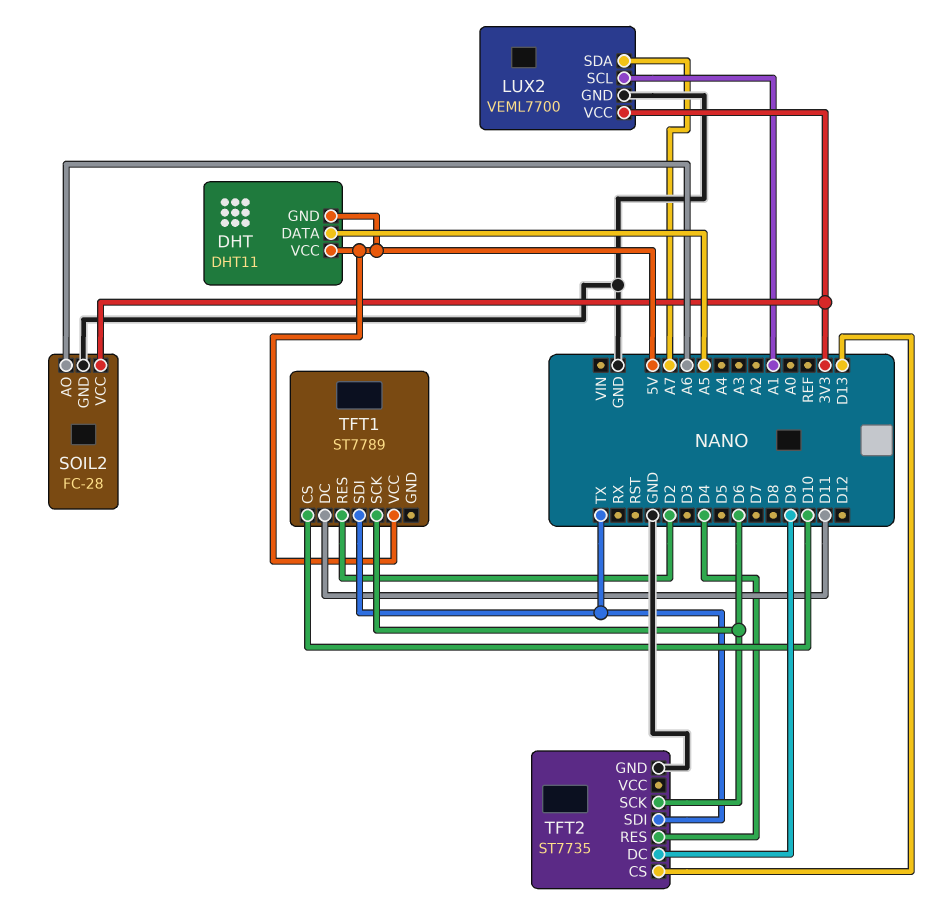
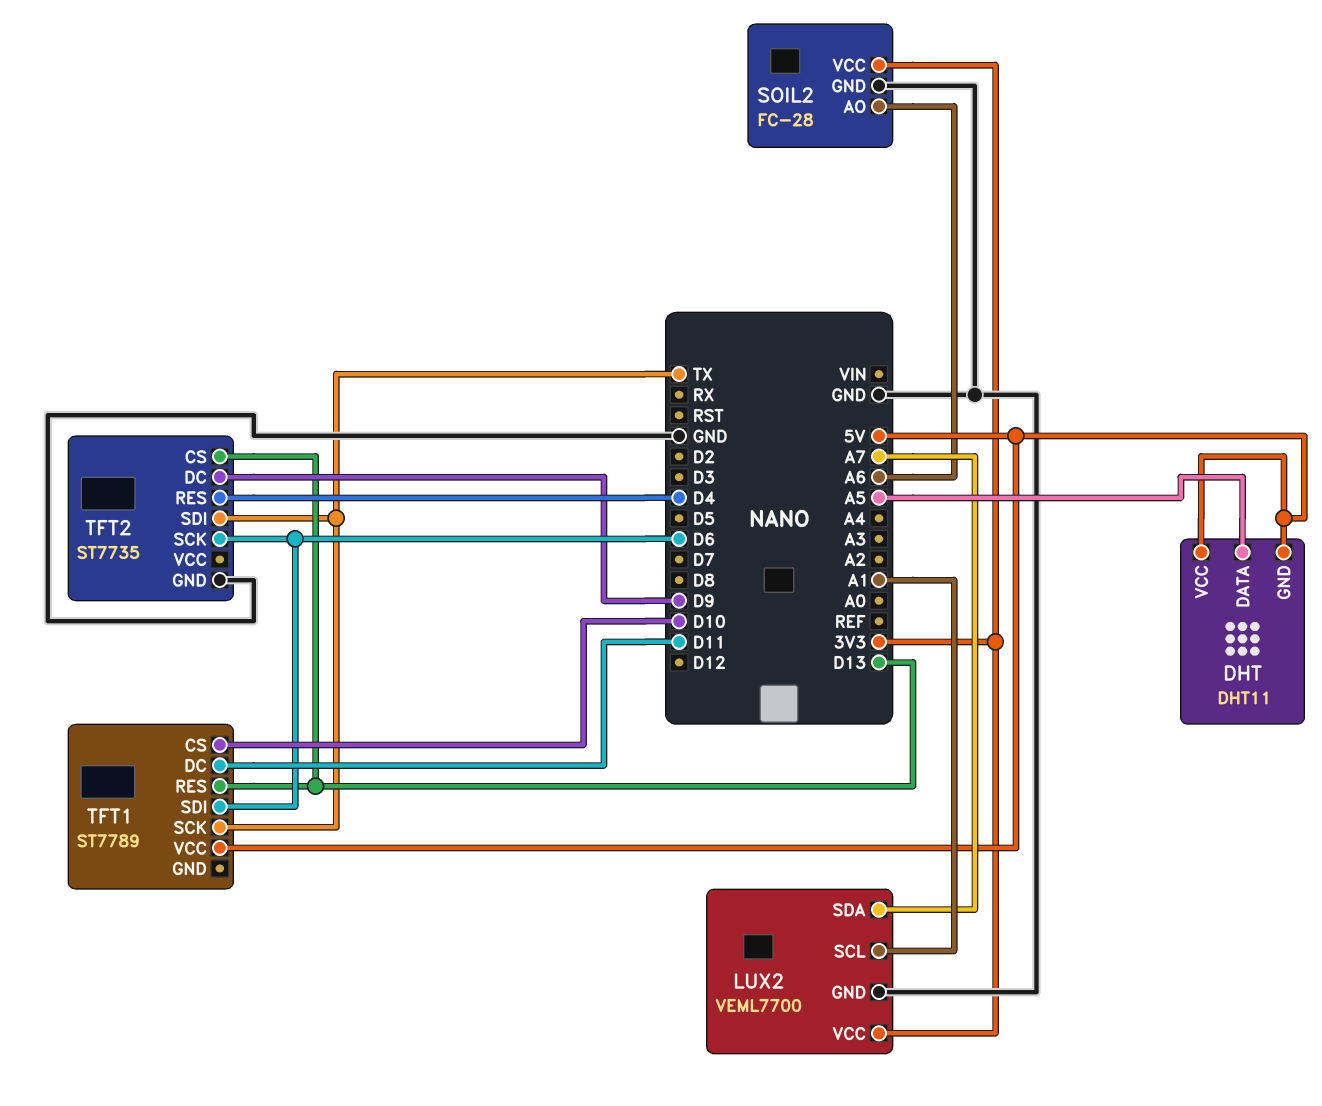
TFT1 pin RES: D2 -> D13
TFT1 pin SCK: D6 -> TX
TFT1 pin SDI: TX -> D6

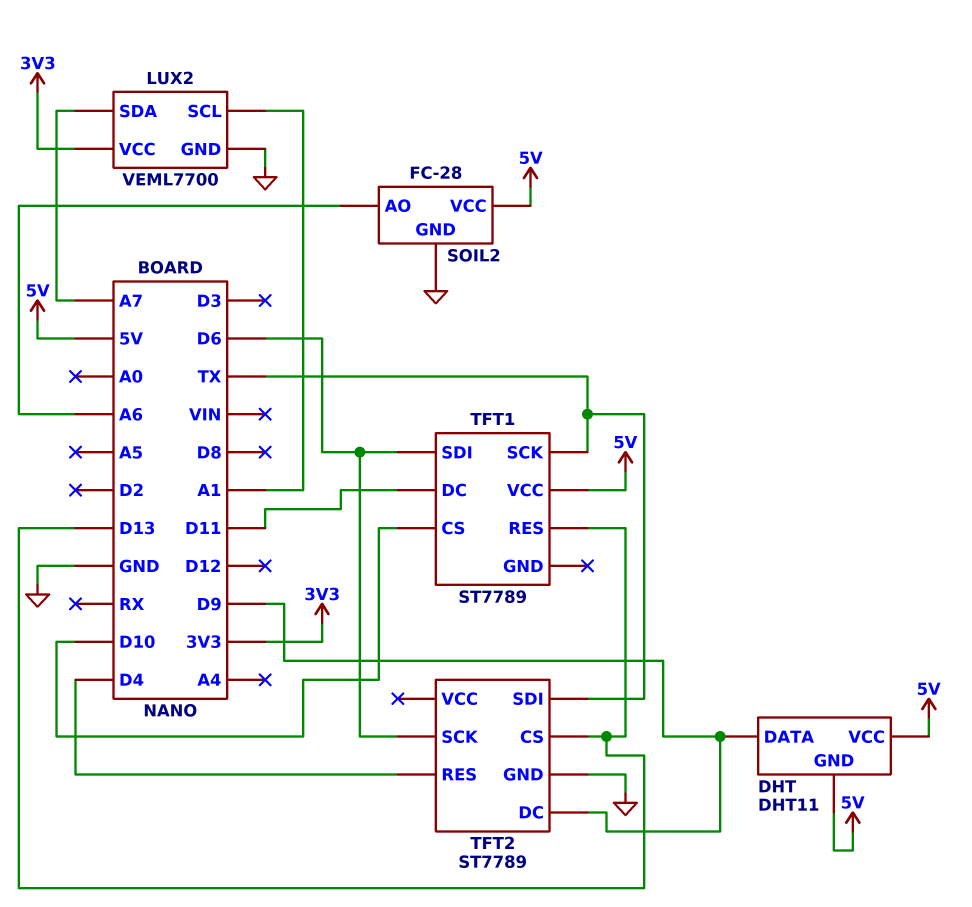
DHT pin DATA: A5 -> D9
SOIL2 pin VCC: 3V3 -> 5V
TFT2: ST7735 -> ST7789

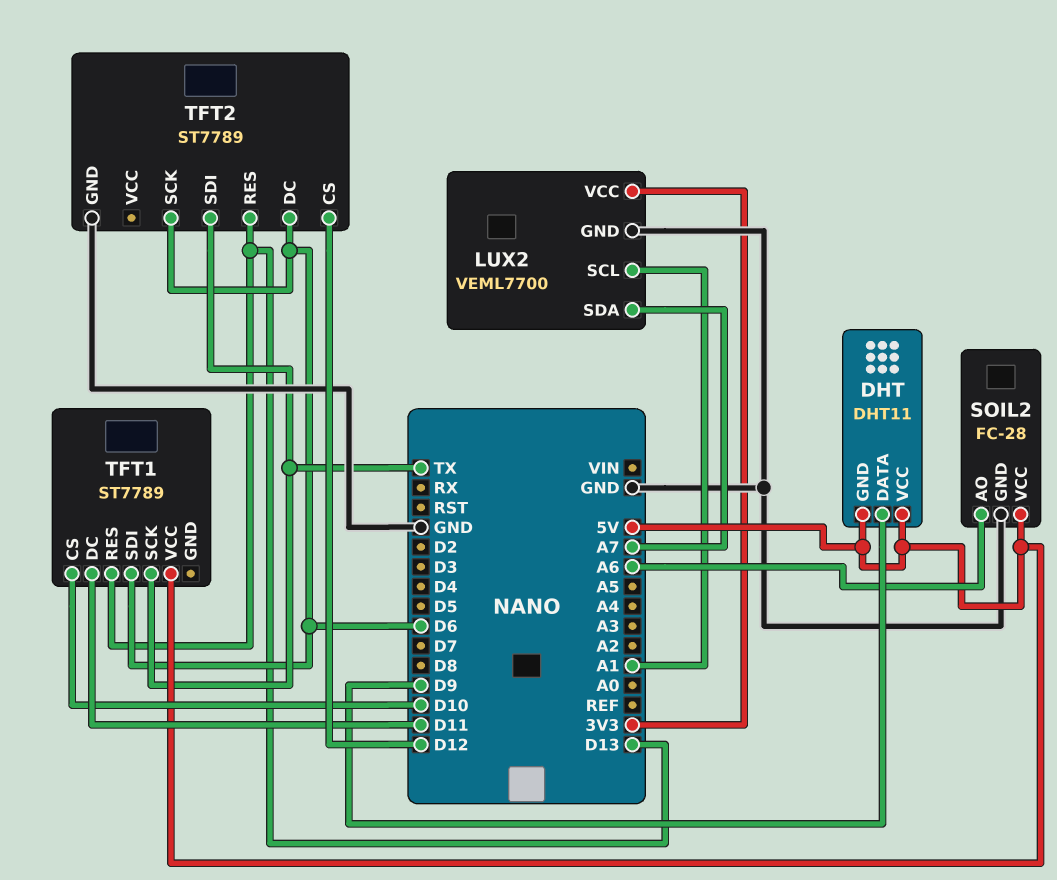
TFT2 pin CS: D13 -> D12
TFT2 pin DC: D9 -> D6
TFT2 pin RES: D4 -> D13

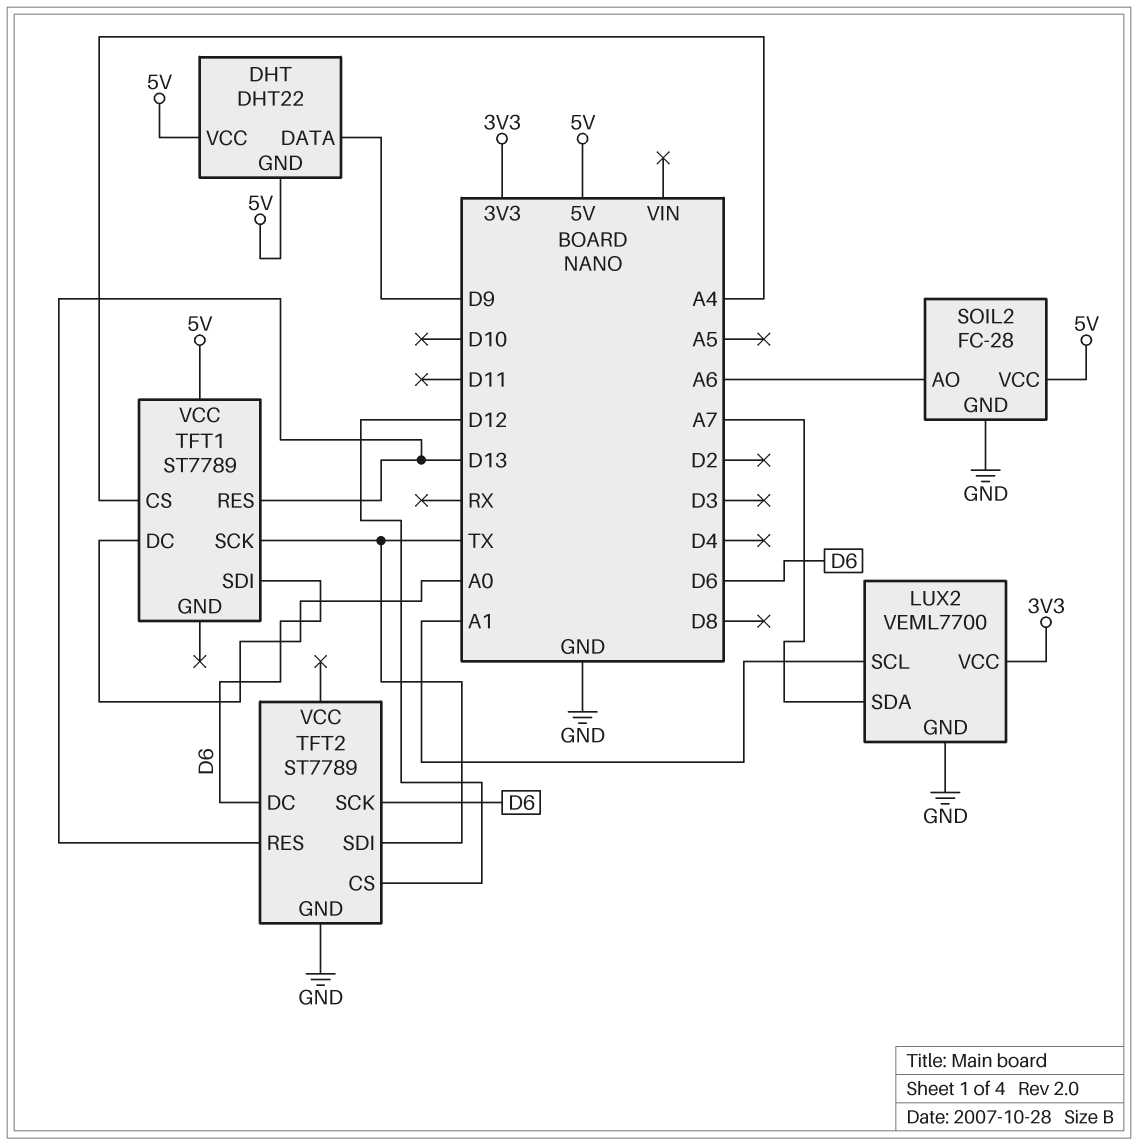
DHT: DHT11 -> DHT22
TFT1 pin CS: D10 -> A4
TFT1 pin DC: D11 -> A0

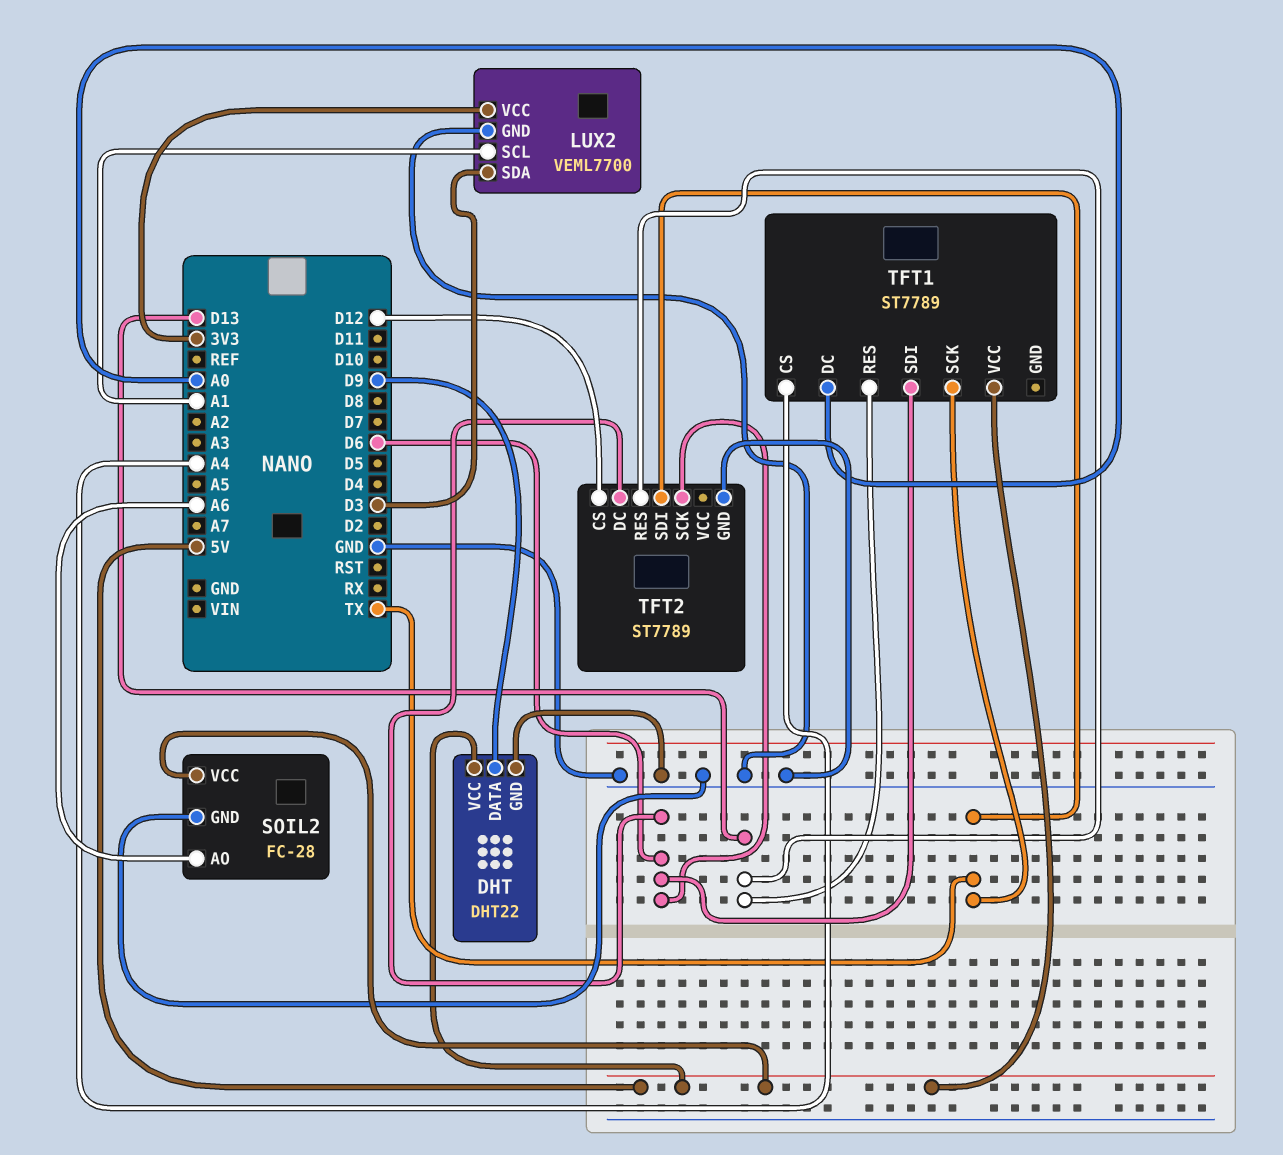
DHT pin GND: 5V -> GND
LUX2 pin SDA: A7 -> D3

